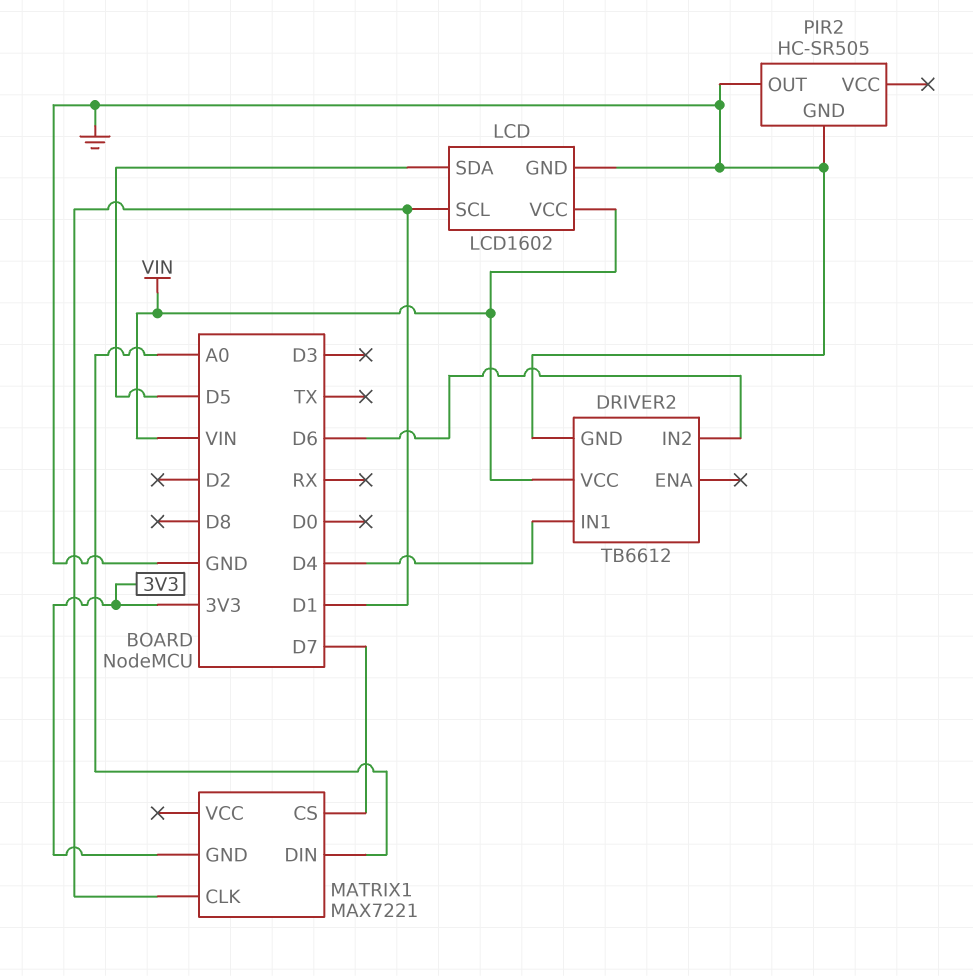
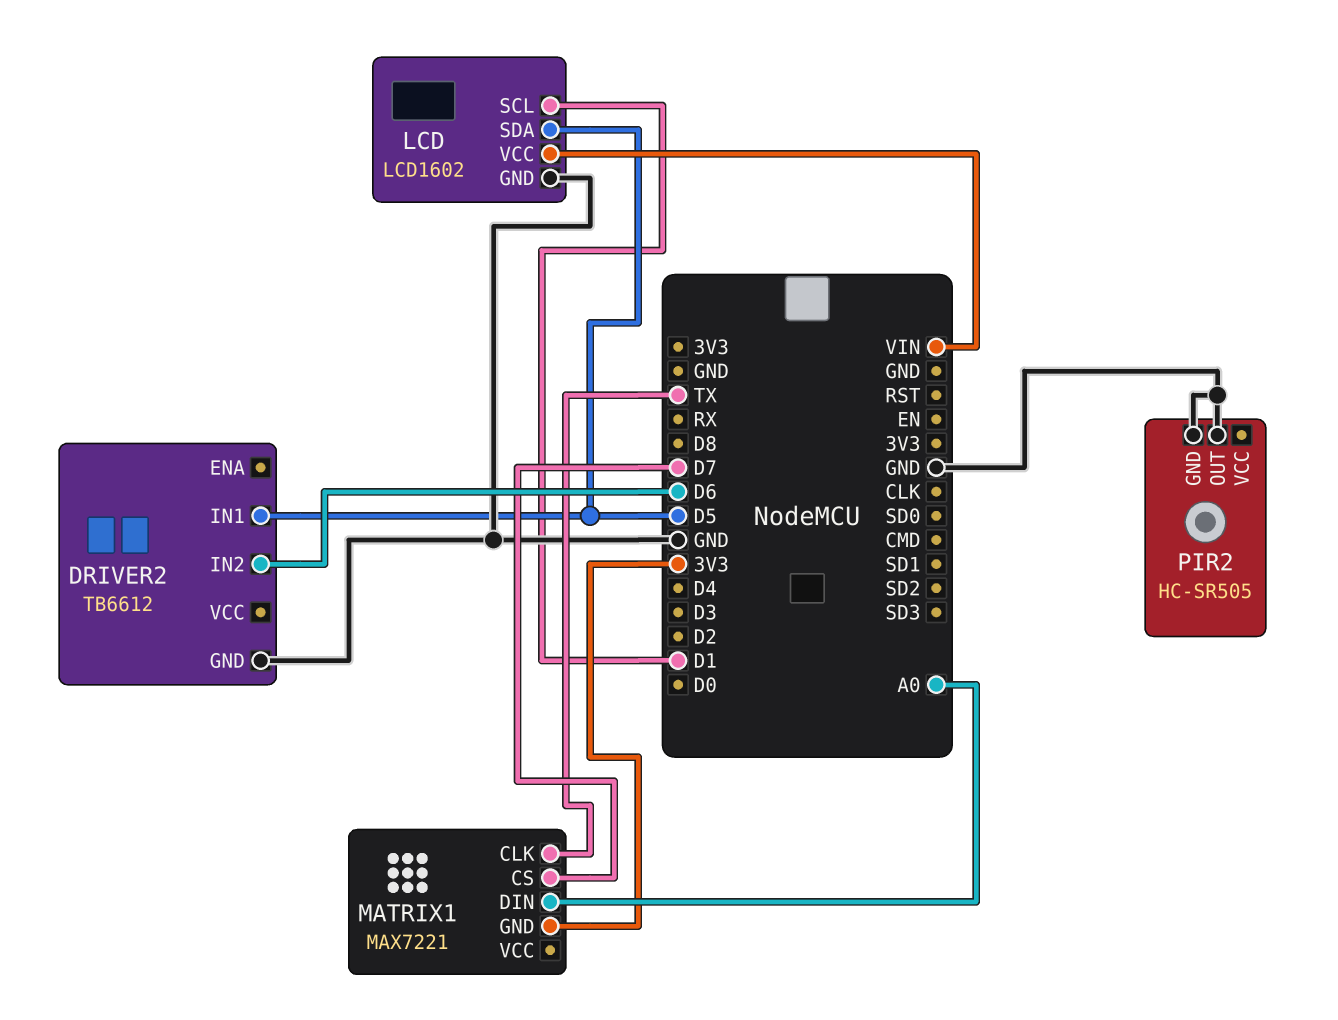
DRIVER2 pin IN1: D4 -> D5
DRIVER2 pin VCC: VIN -> none
MATRIX1 pin CLK: D1 -> TX

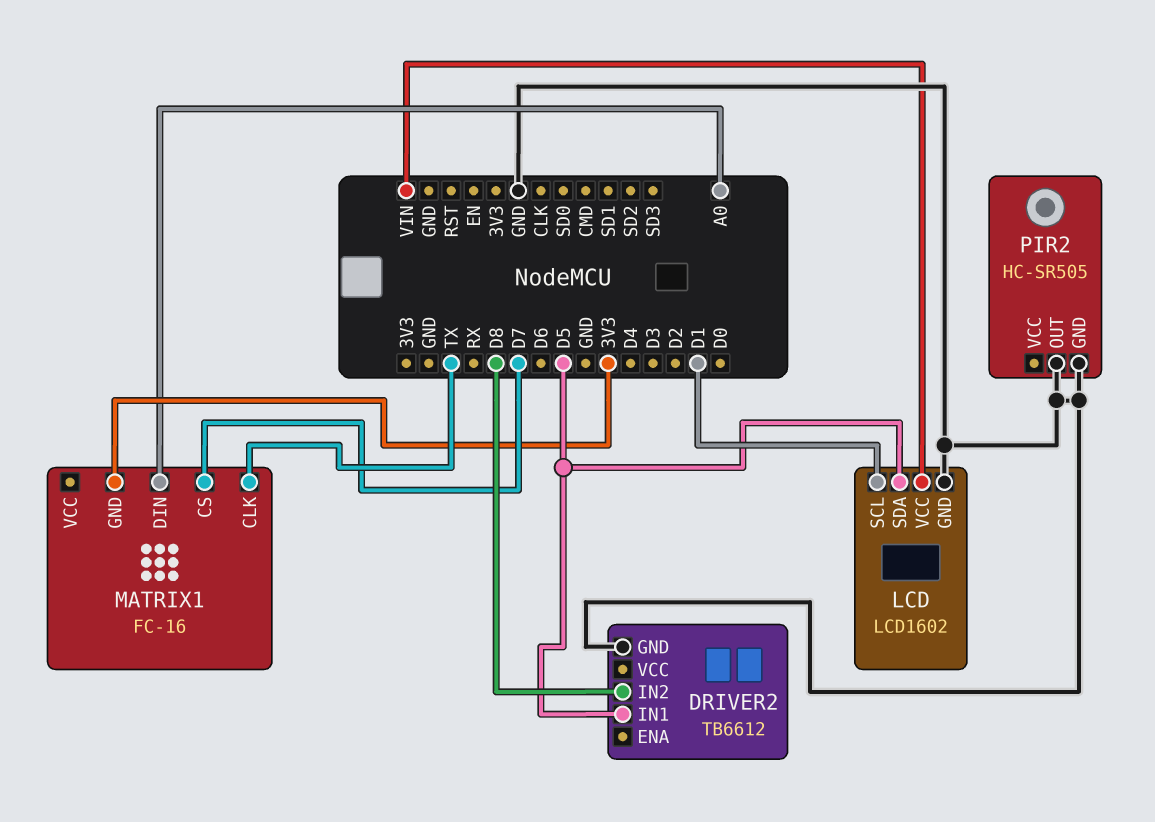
DRIVER2 pin IN2: D6 -> D8
MATRIX1: MAX7221 -> FC-16

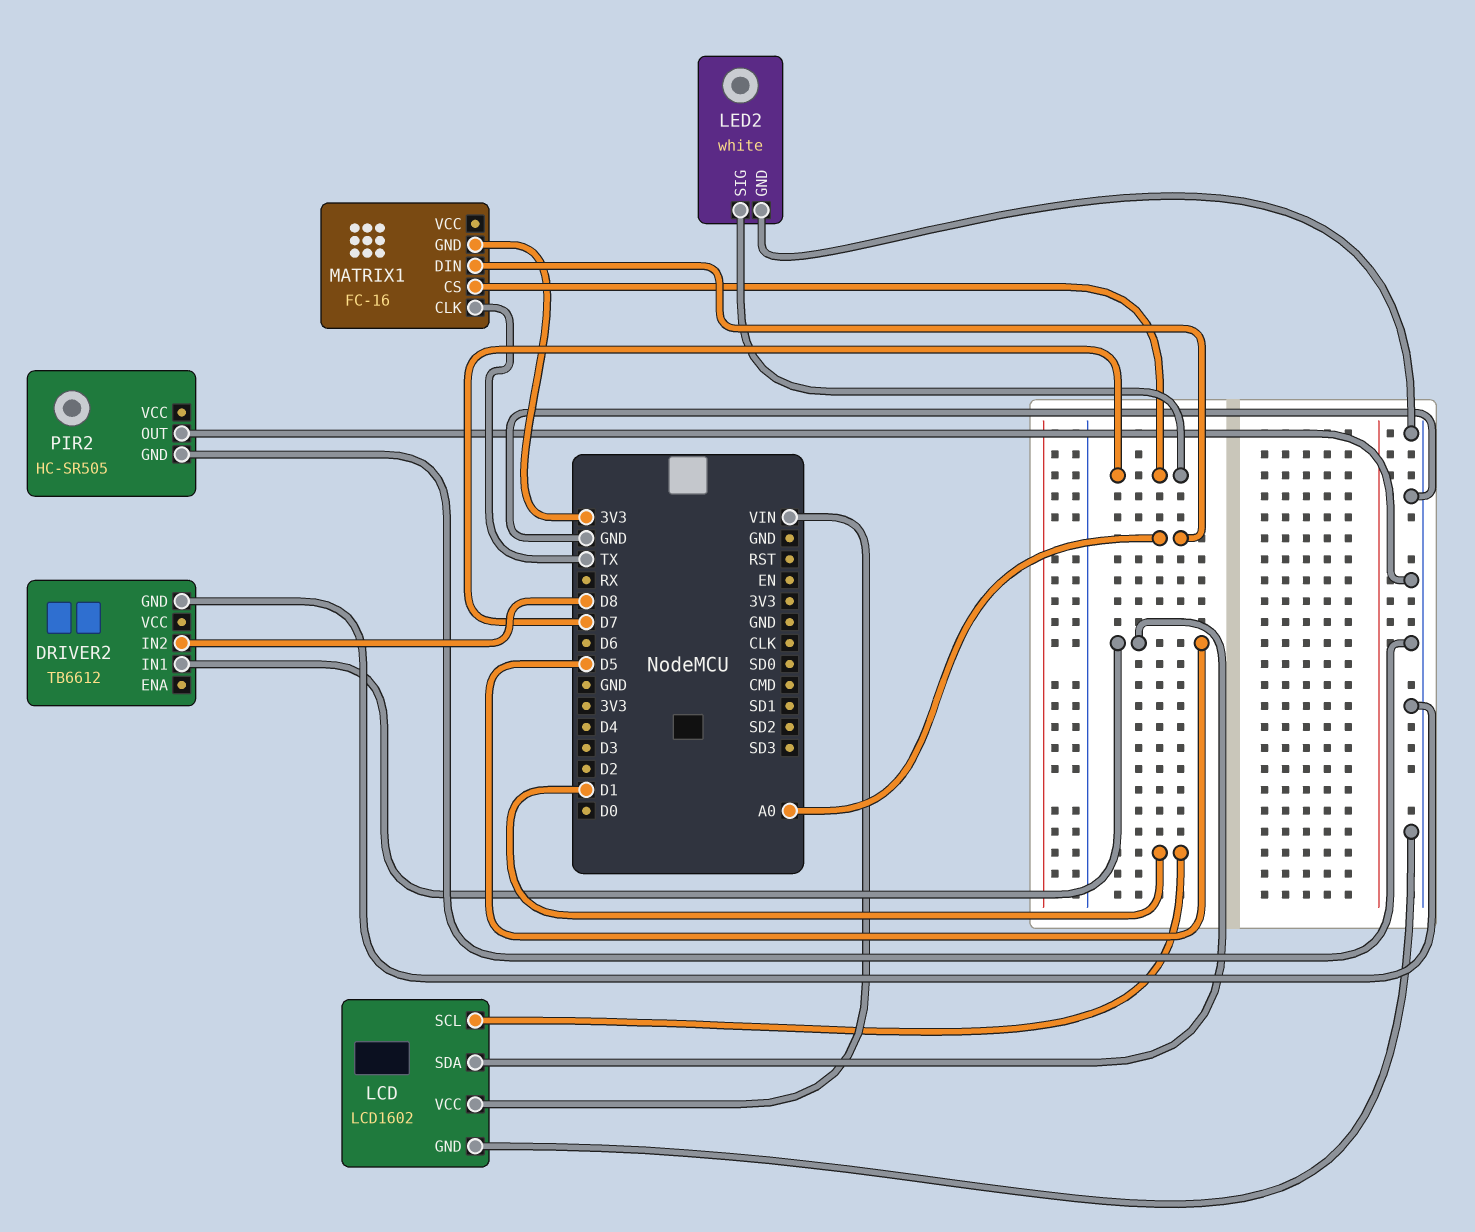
LED2: none -> white
LED2 pin GND: none -> GND
LED2 pin SIG: none -> D7

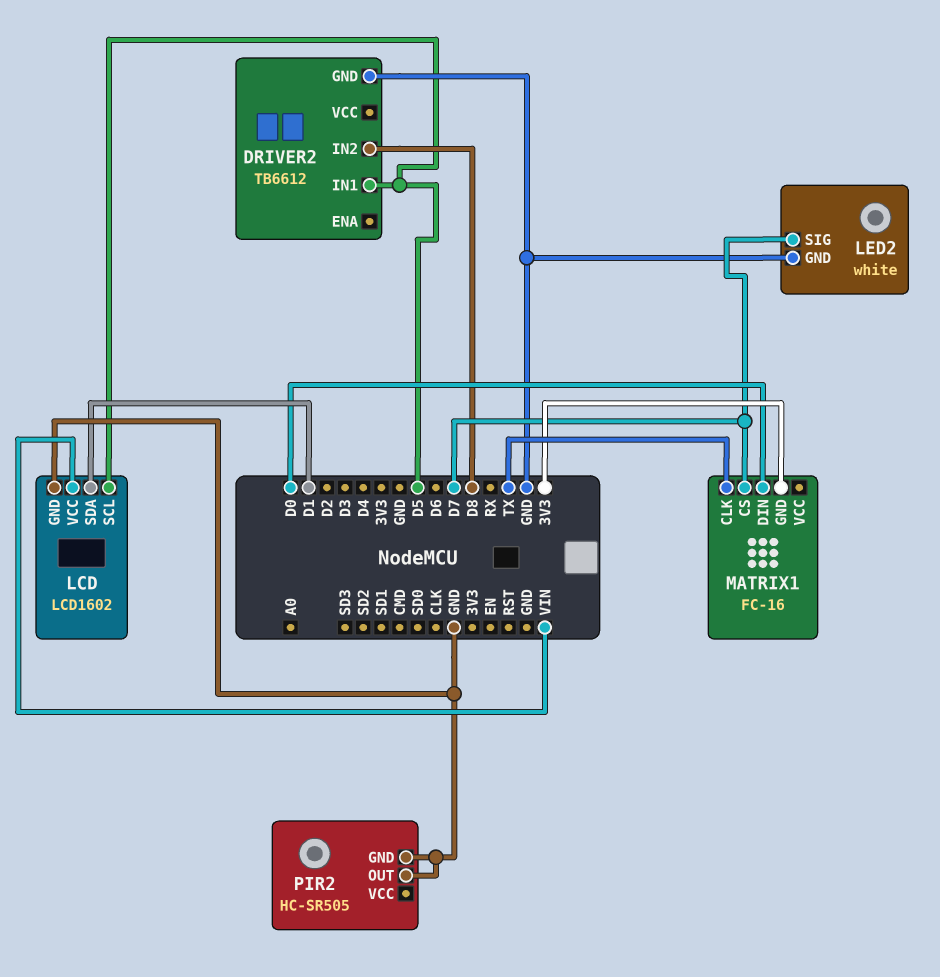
LCD pin SCL: D1 -> D5
LCD pin SDA: D5 -> D1
MATRIX1 pin DIN: A0 -> D0

